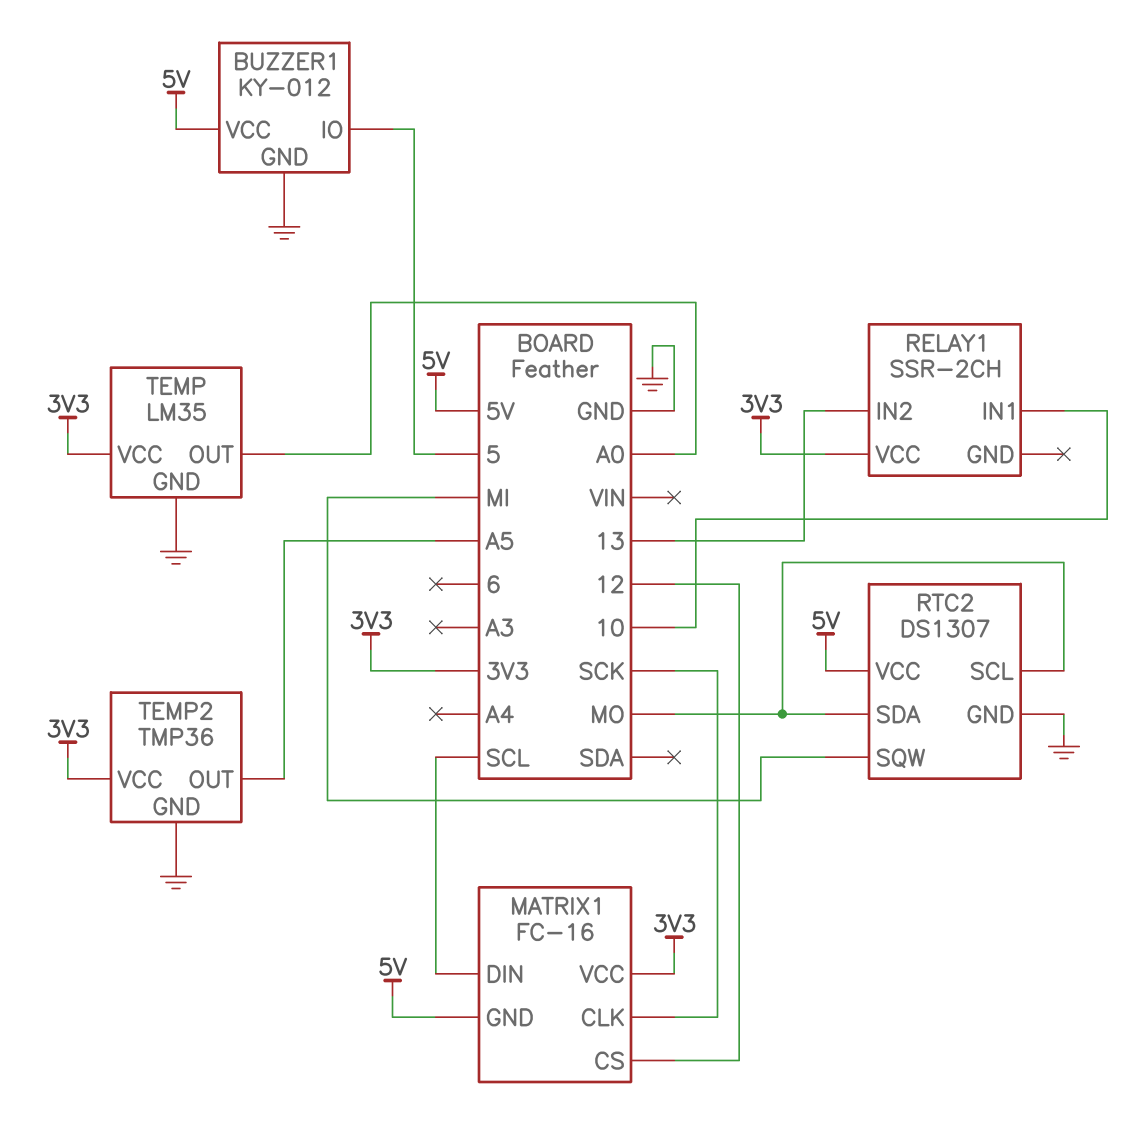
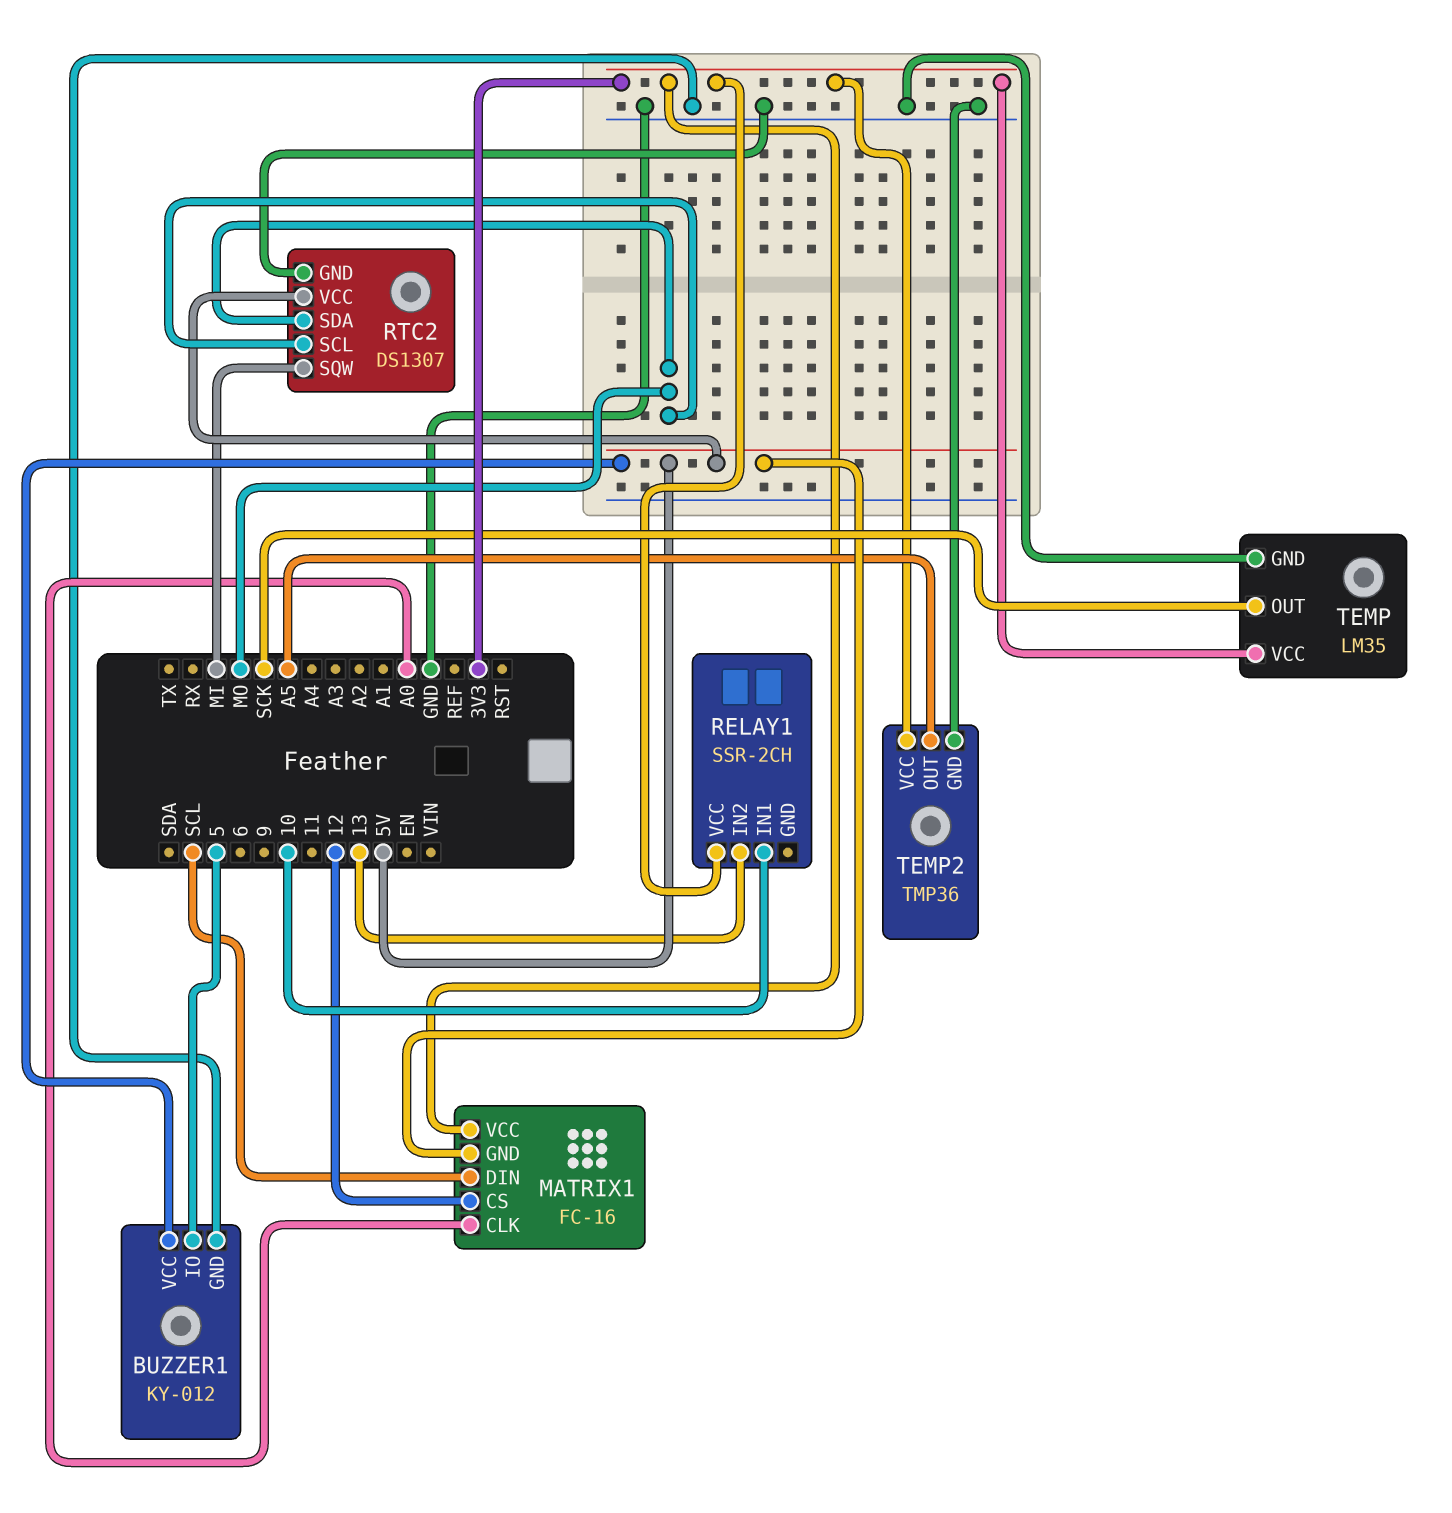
MATRIX1 pin CLK: SCK -> A0
TEMP pin OUT: A0 -> SCK

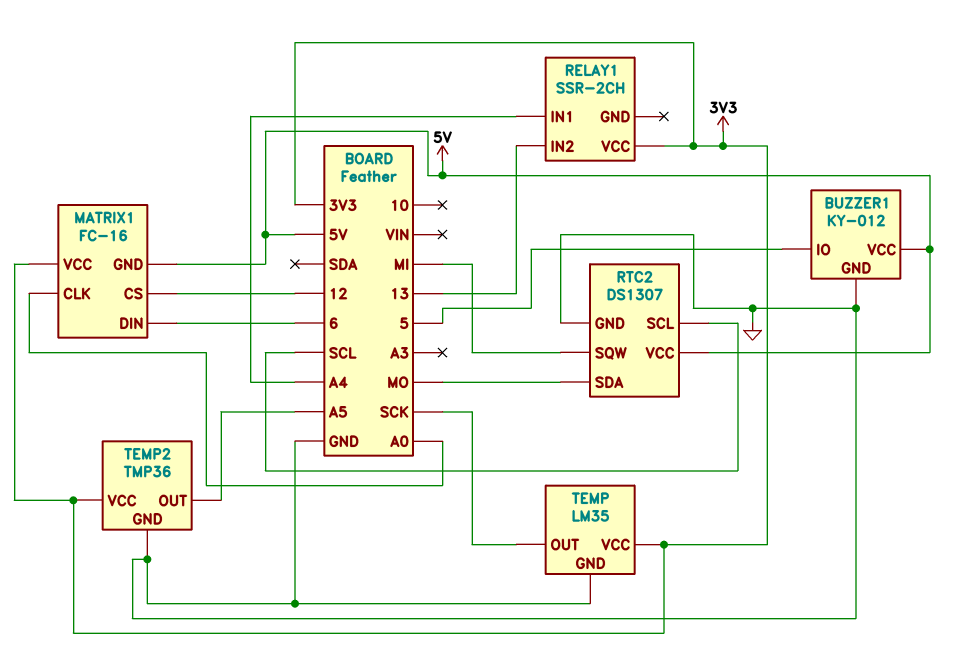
MATRIX1 pin DIN: SCL -> 6
RELAY1 pin IN1: 10 -> A4
RTC2 pin SCL: MO -> SCL

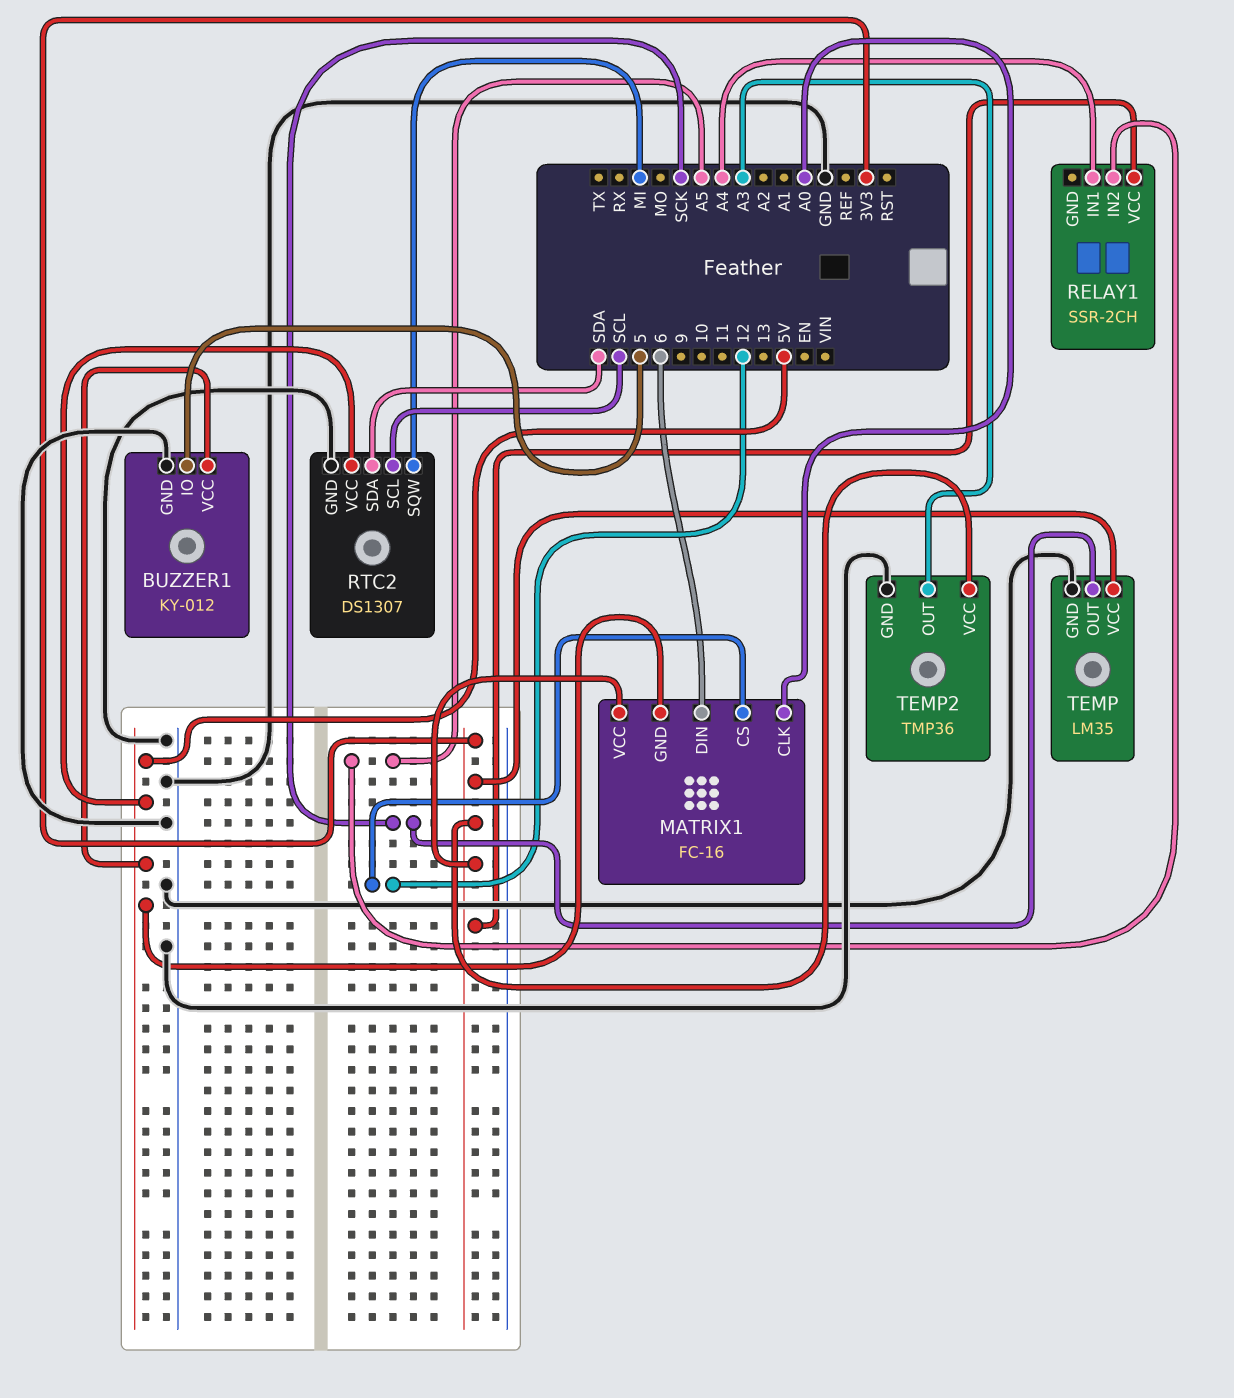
RELAY1 pin IN2: 13 -> A5
RTC2 pin SDA: MO -> SDA
TEMP2 pin OUT: A5 -> A3

